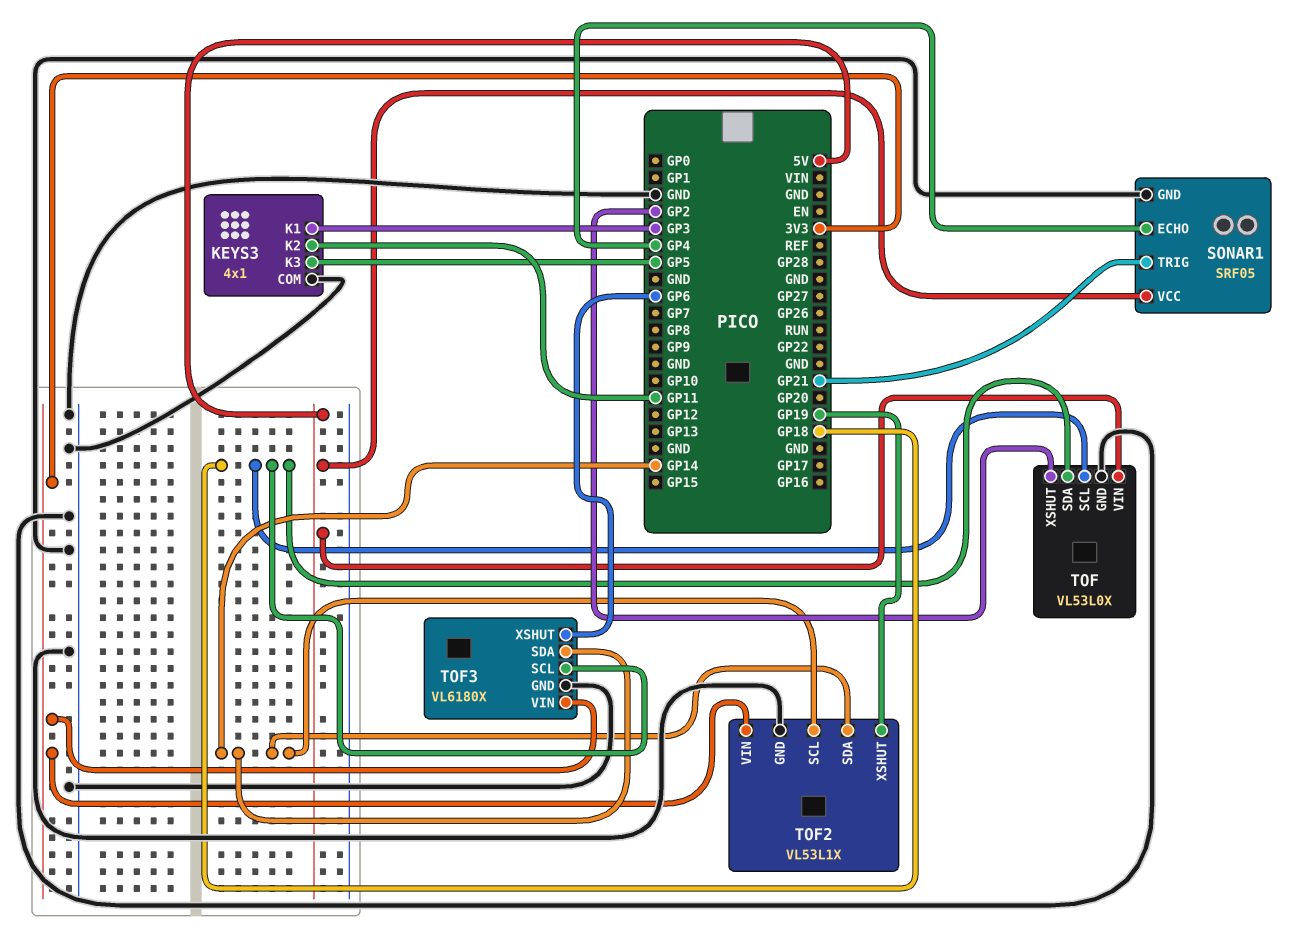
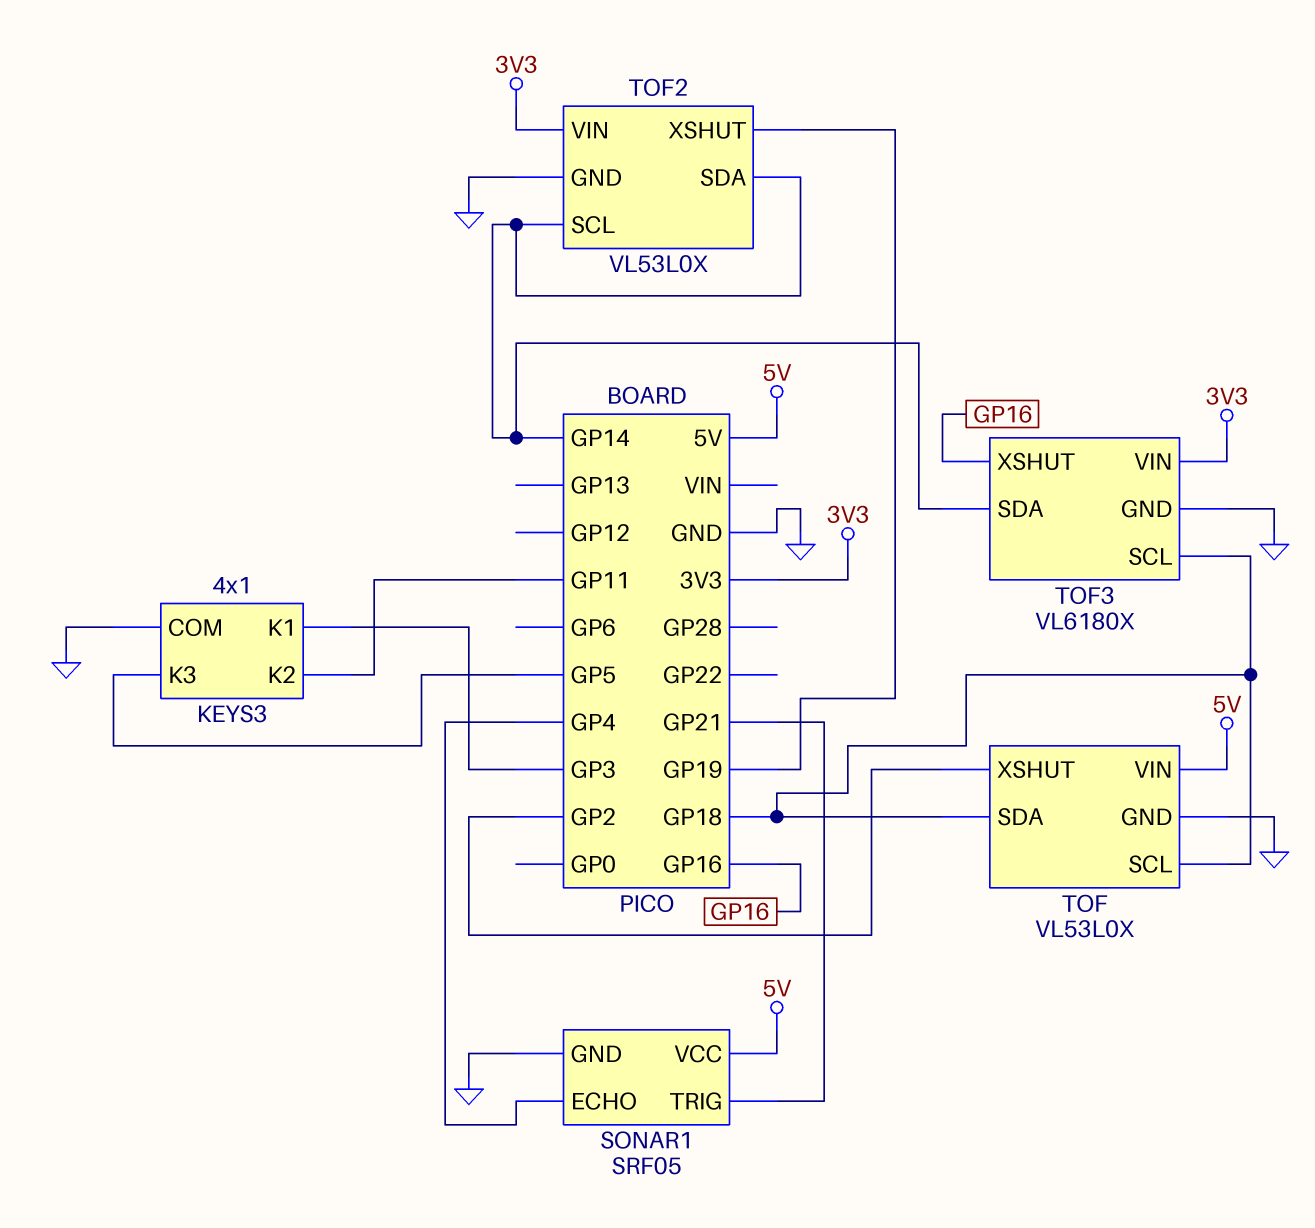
TOF2: VL53L1X -> VL53L0X
TOF3 pin XSHUT: GP6 -> GP16

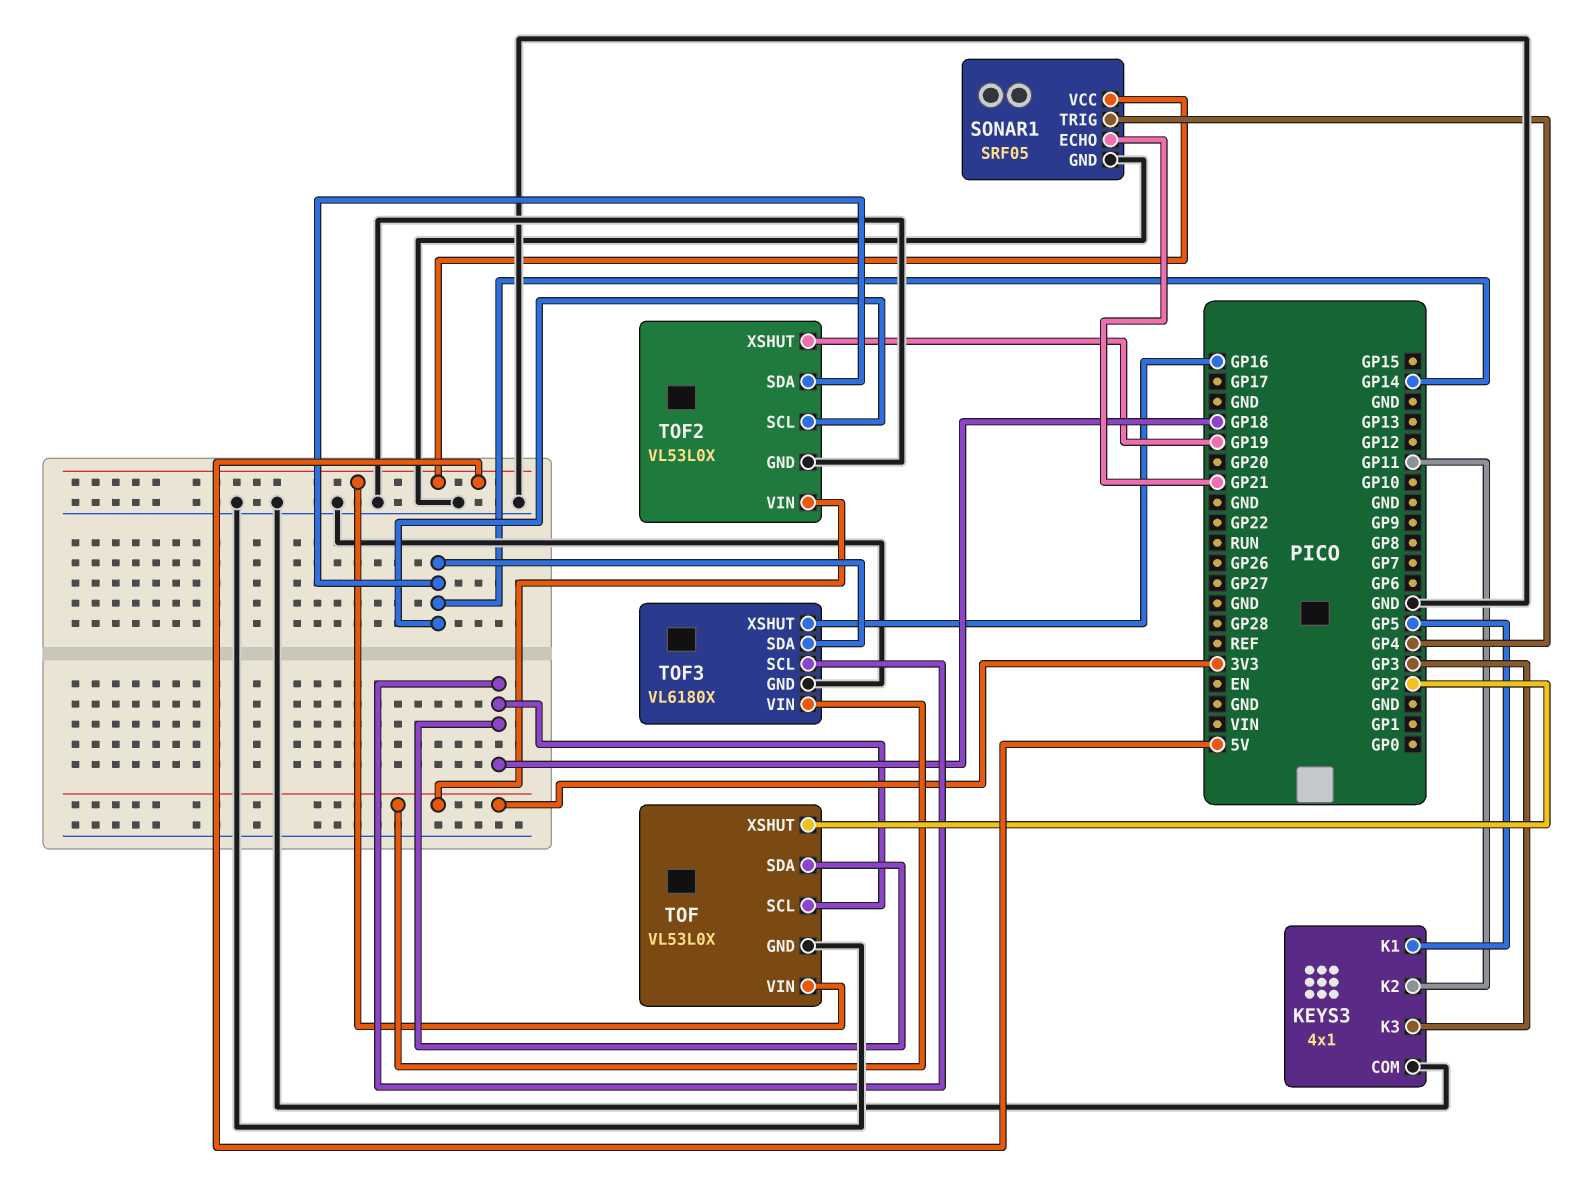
KEYS3 pin K1: GP3 -> GP5
KEYS3 pin K3: GP5 -> GP3
SONAR1 pin ECHO: GP4 -> GP21
SONAR1 pin TRIG: GP21 -> GP4

